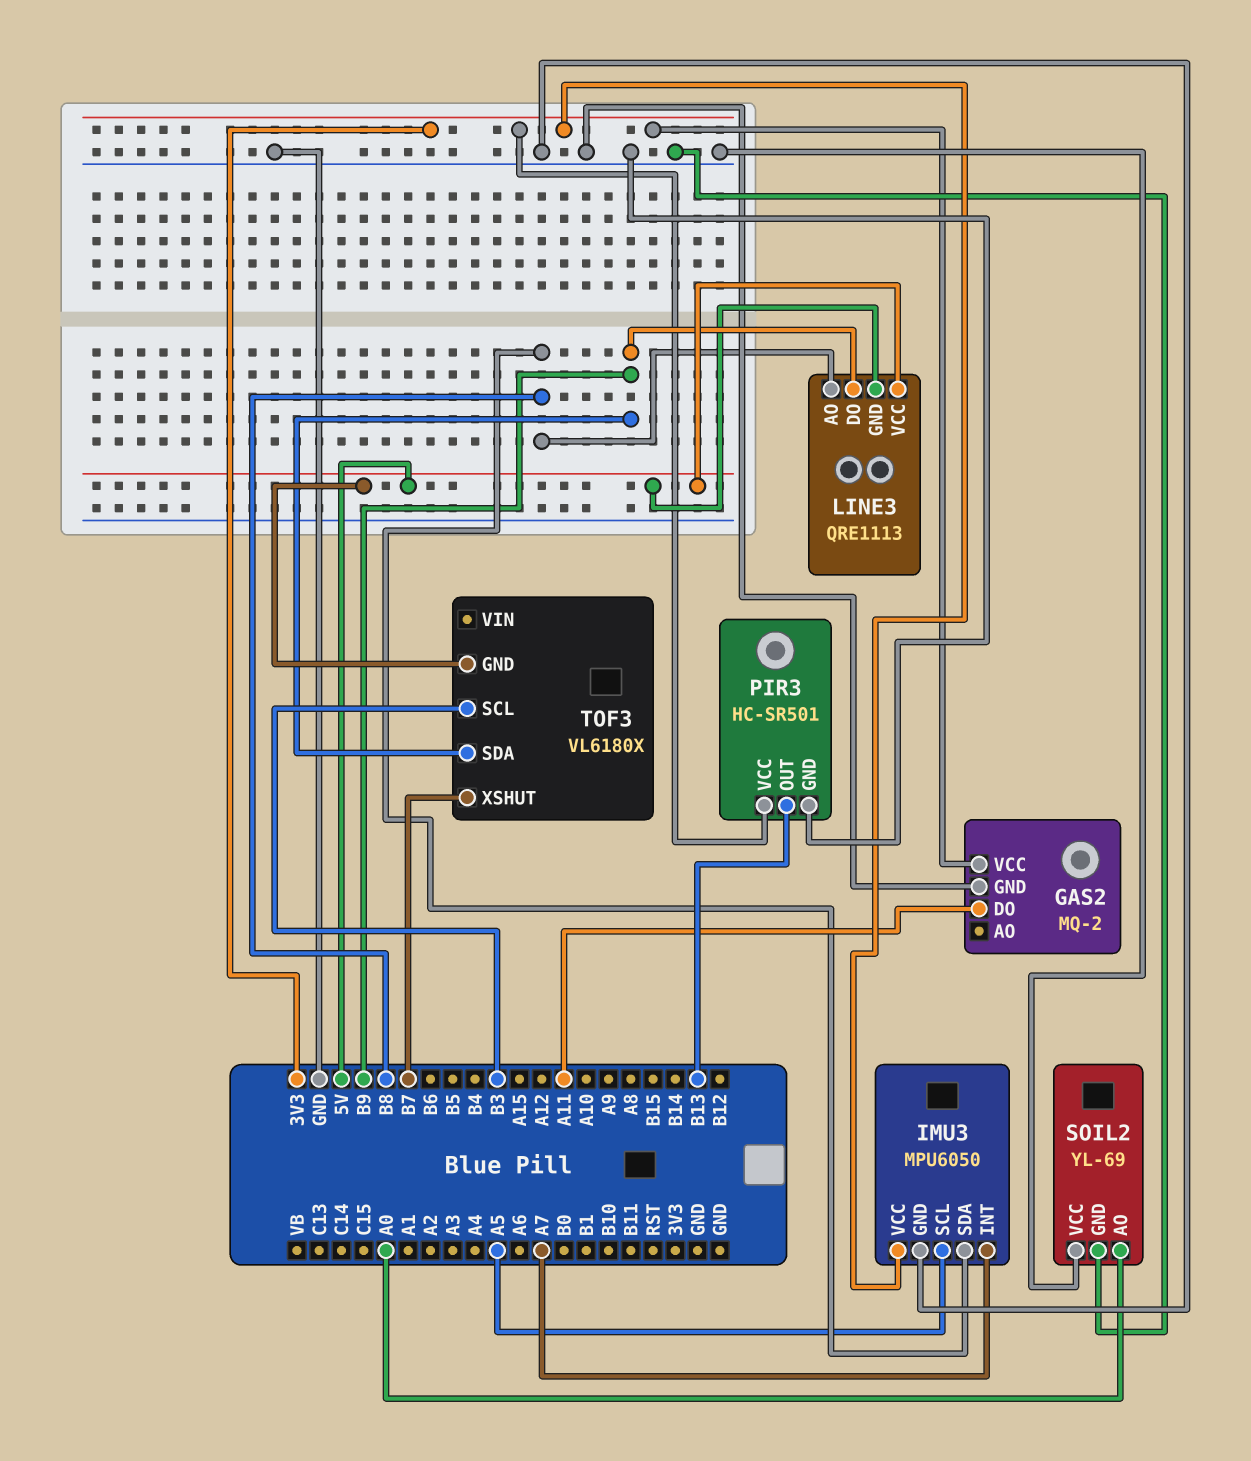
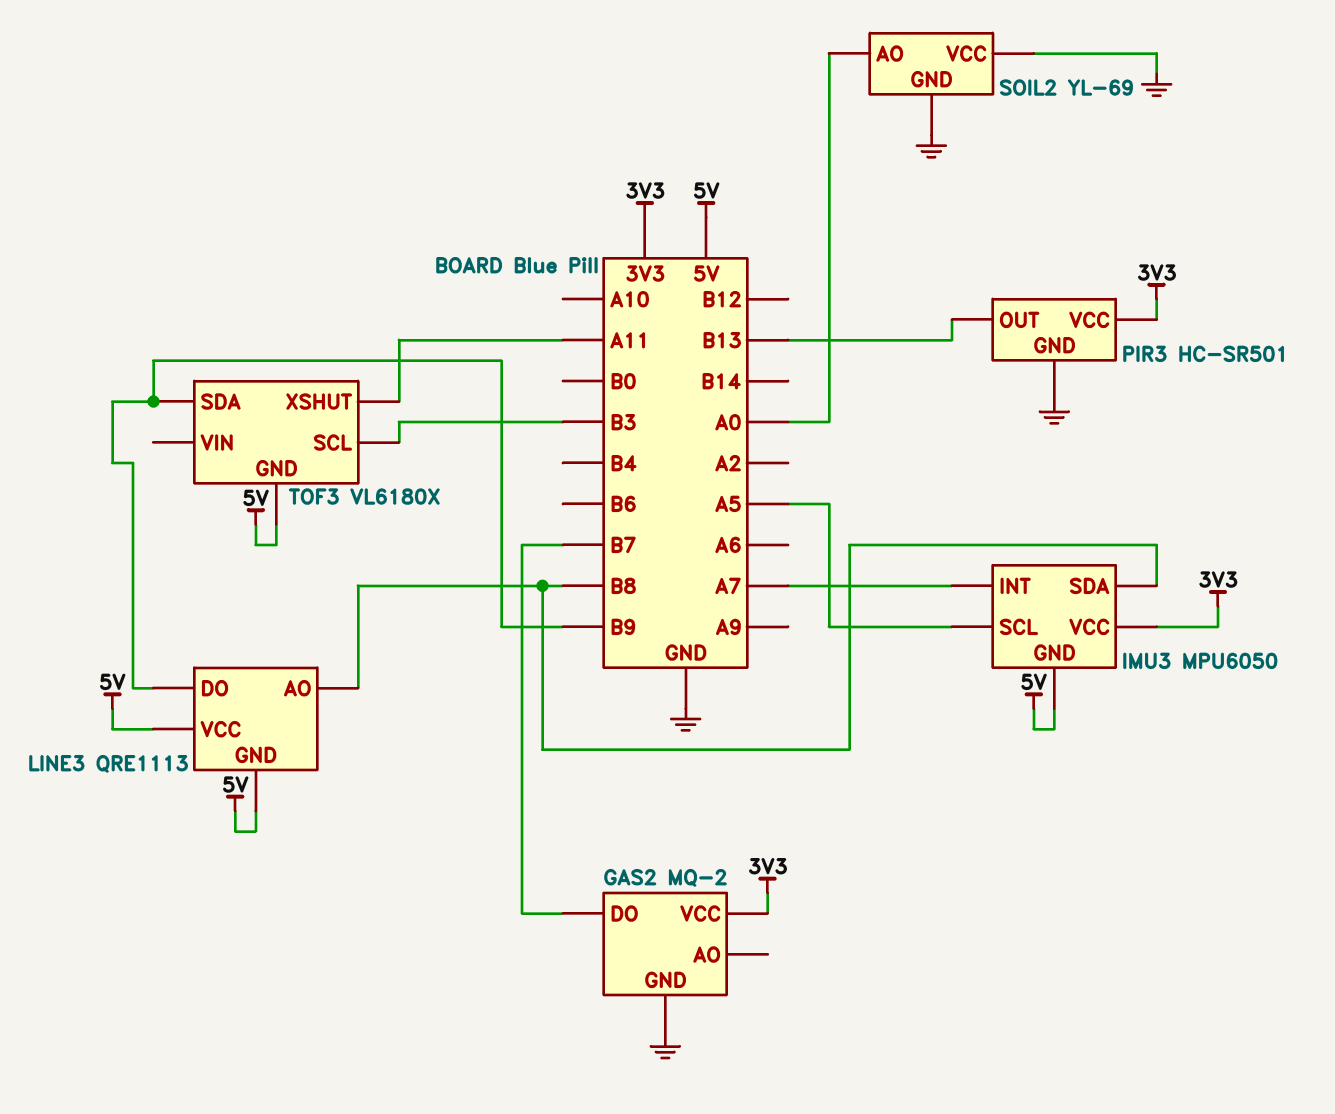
GAS2 pin DO: A11 -> B7
IMU3 pin GND: GND -> 5V
TOF3 pin XSHUT: B7 -> A11

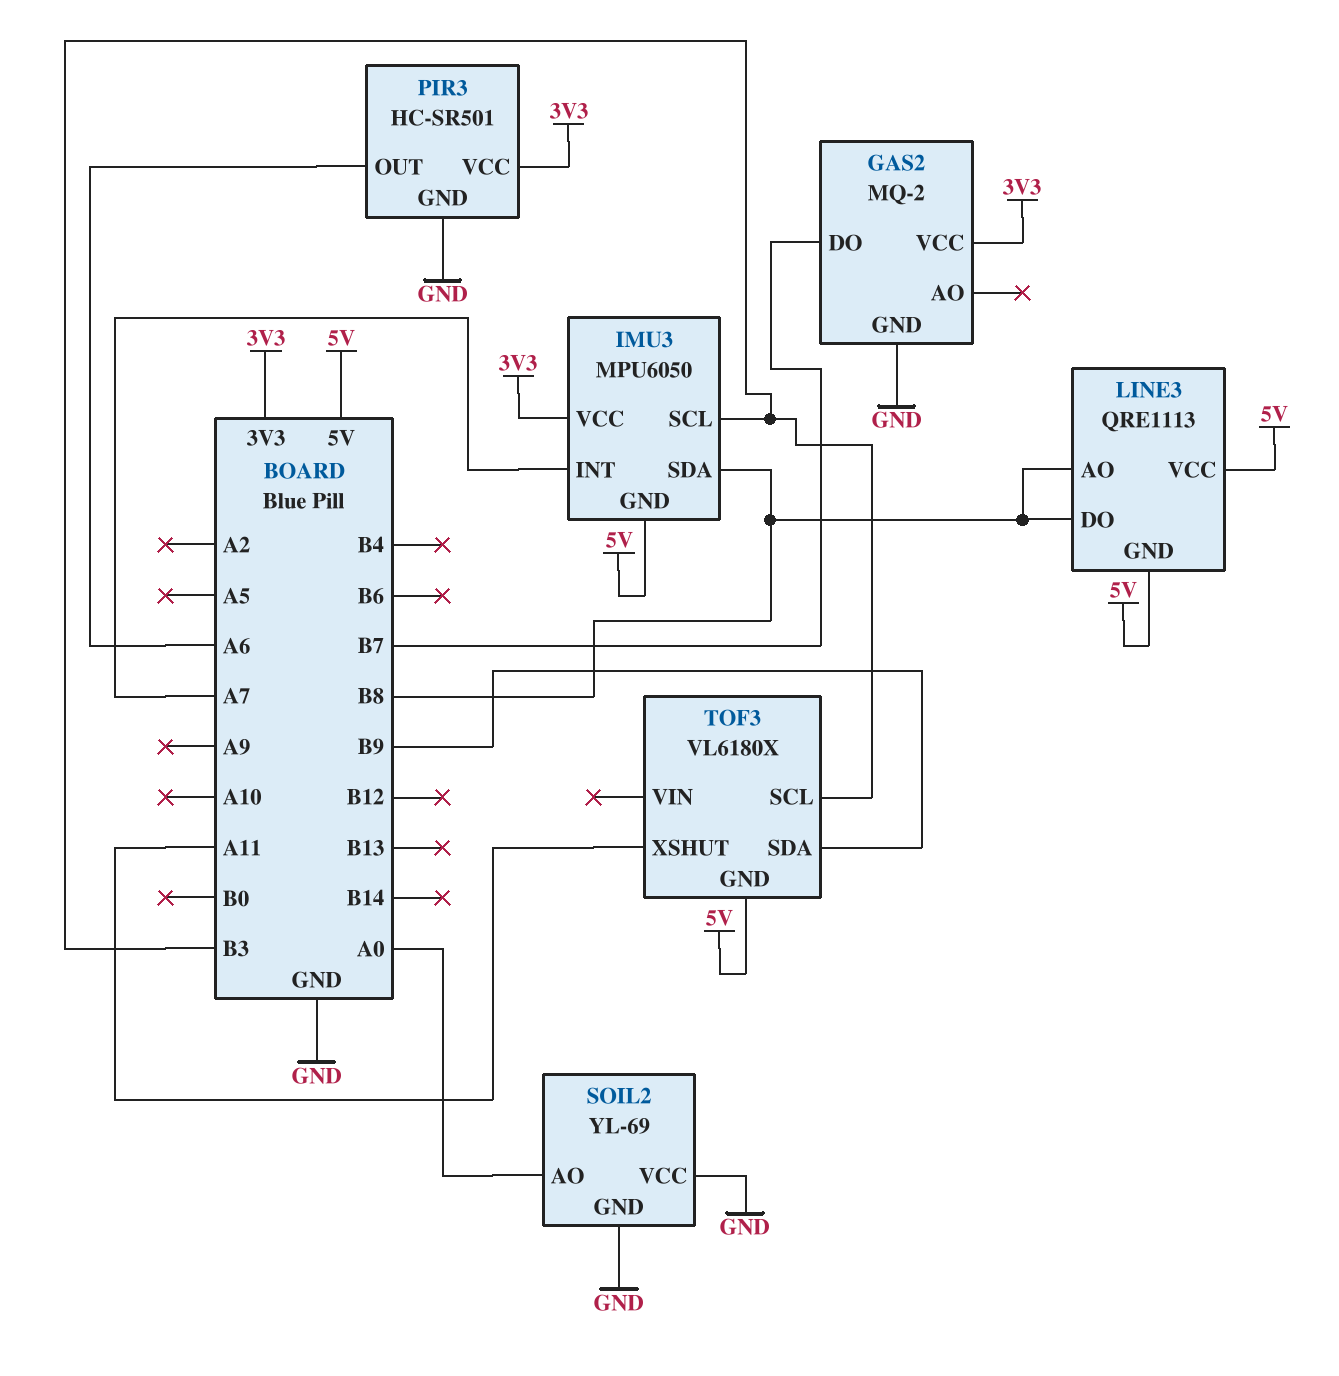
IMU3 pin SCL: A5 -> B3
LINE3 pin DO: B9 -> B8
PIR3 pin OUT: B13 -> A6

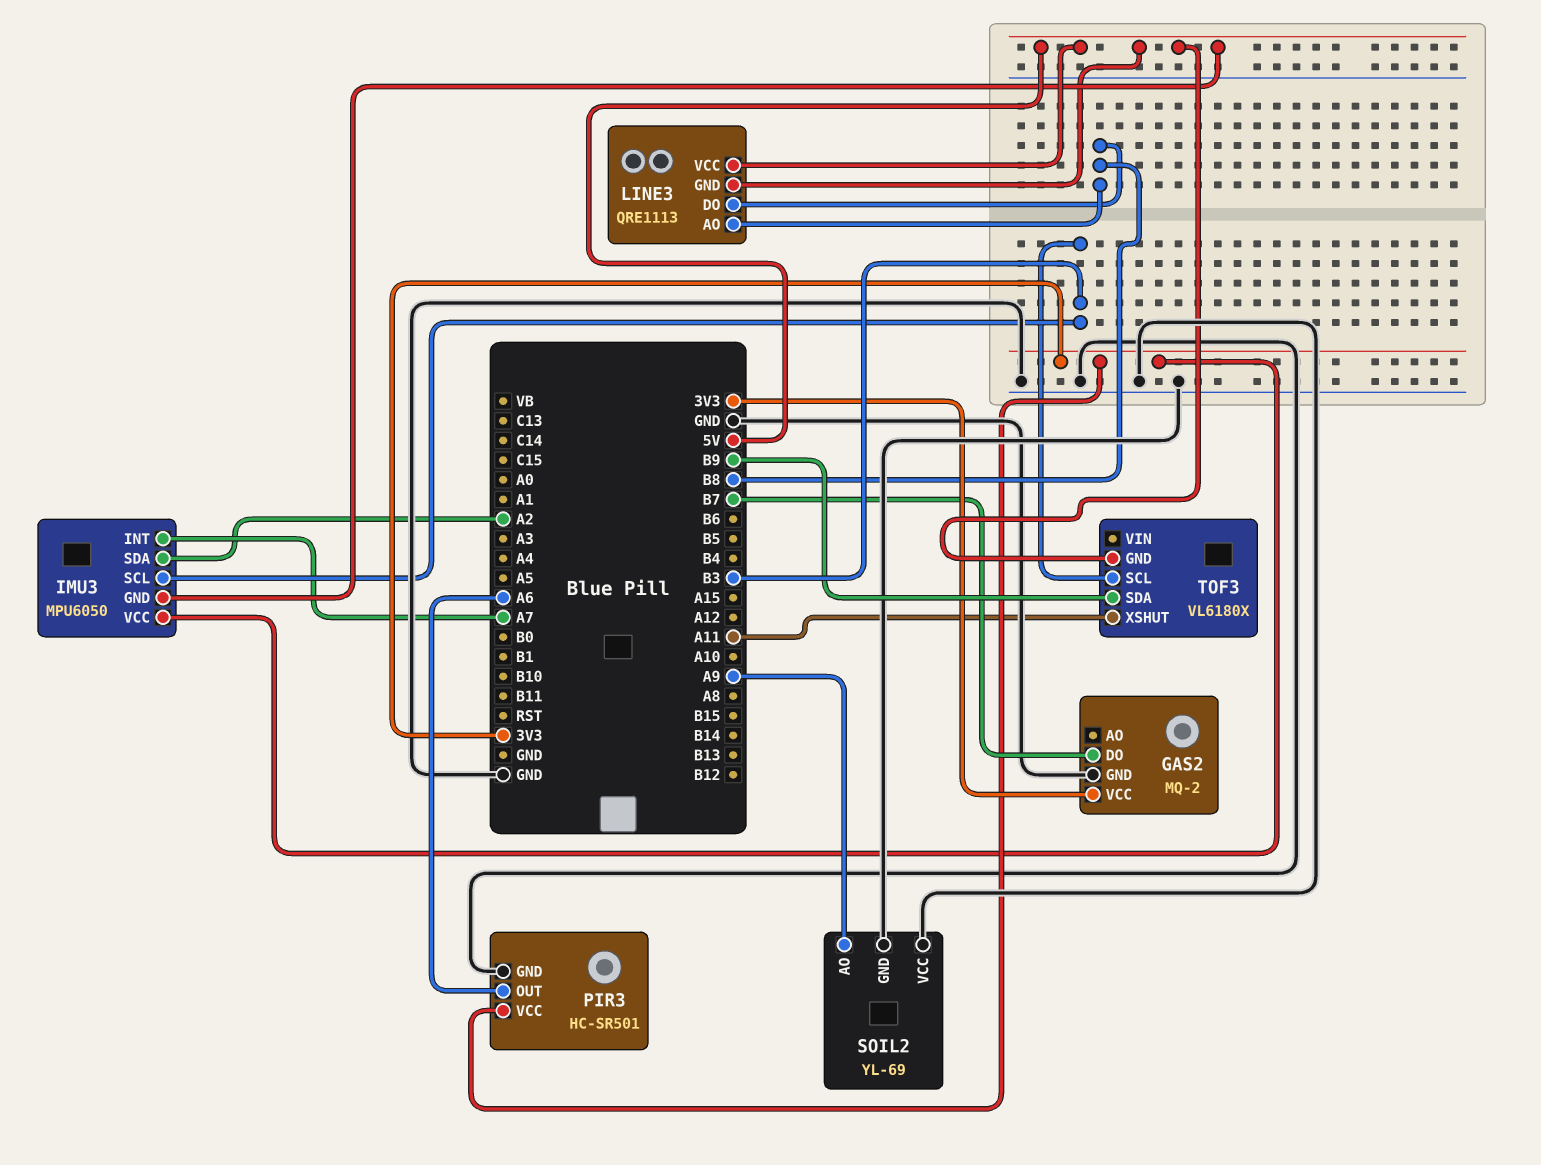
IMU3 pin SDA: B8 -> A2
SOIL2 pin AO: A0 -> A9

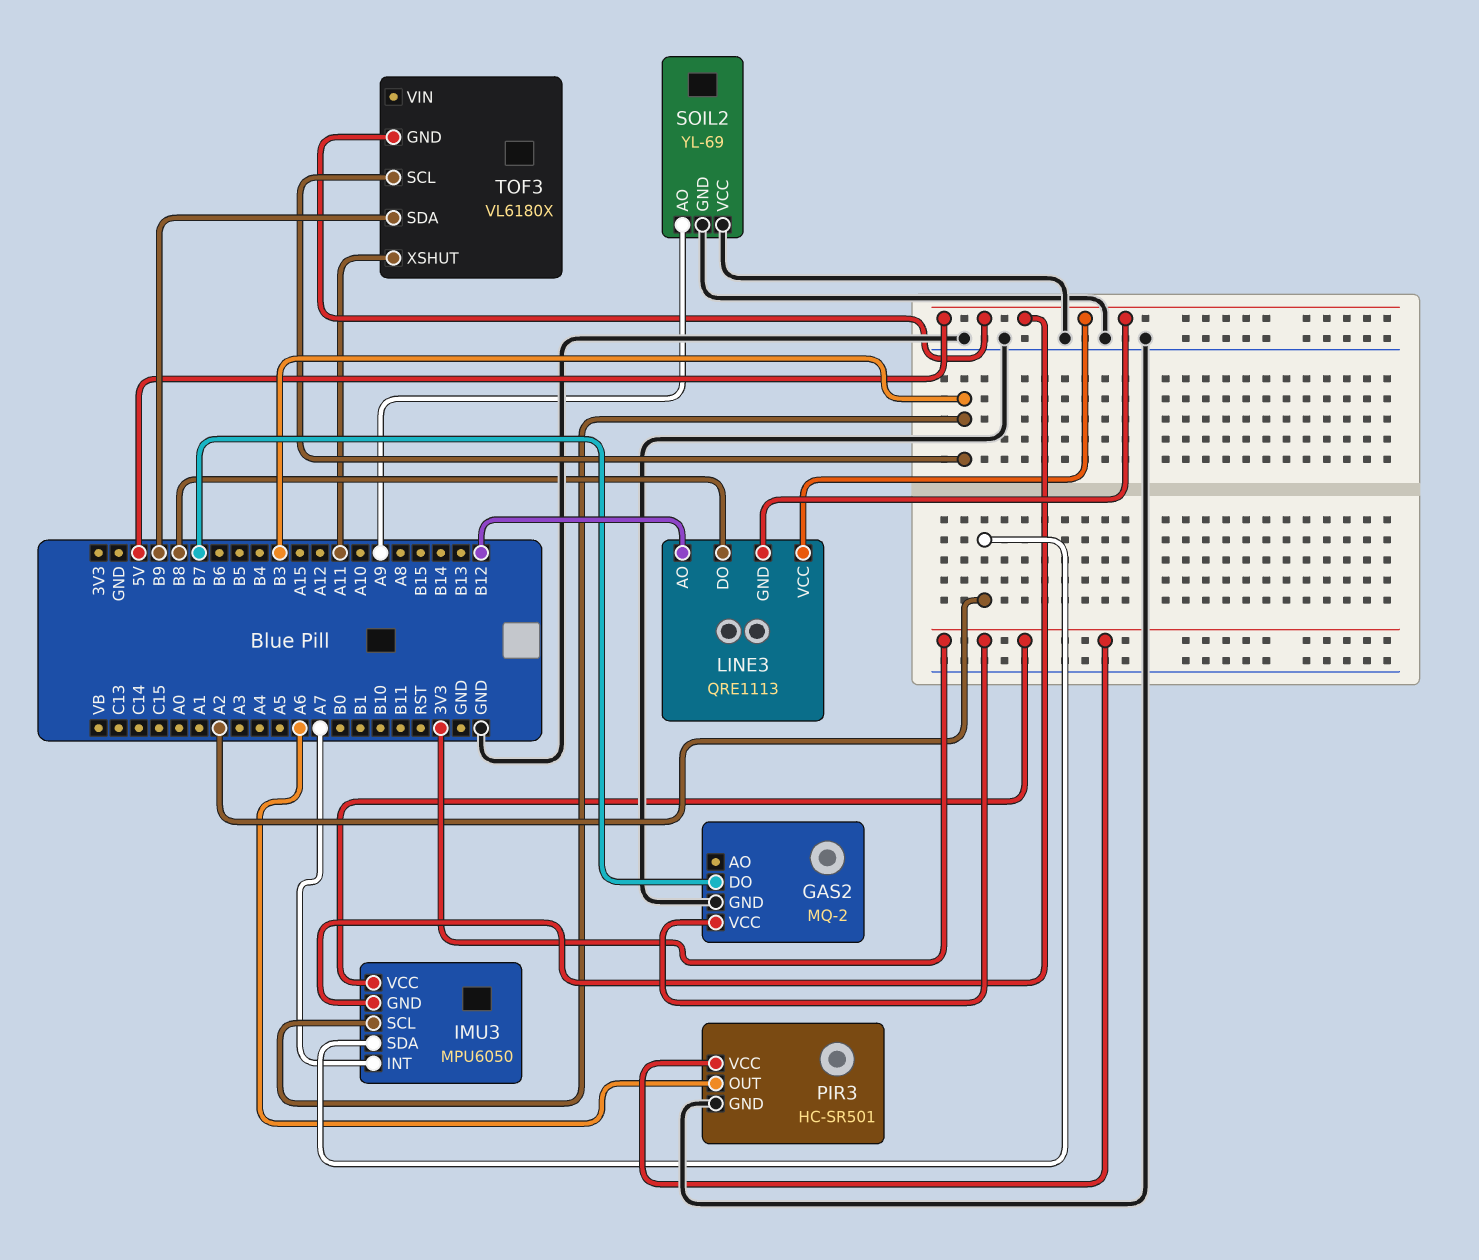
LINE3 pin AO: B8 -> B12

